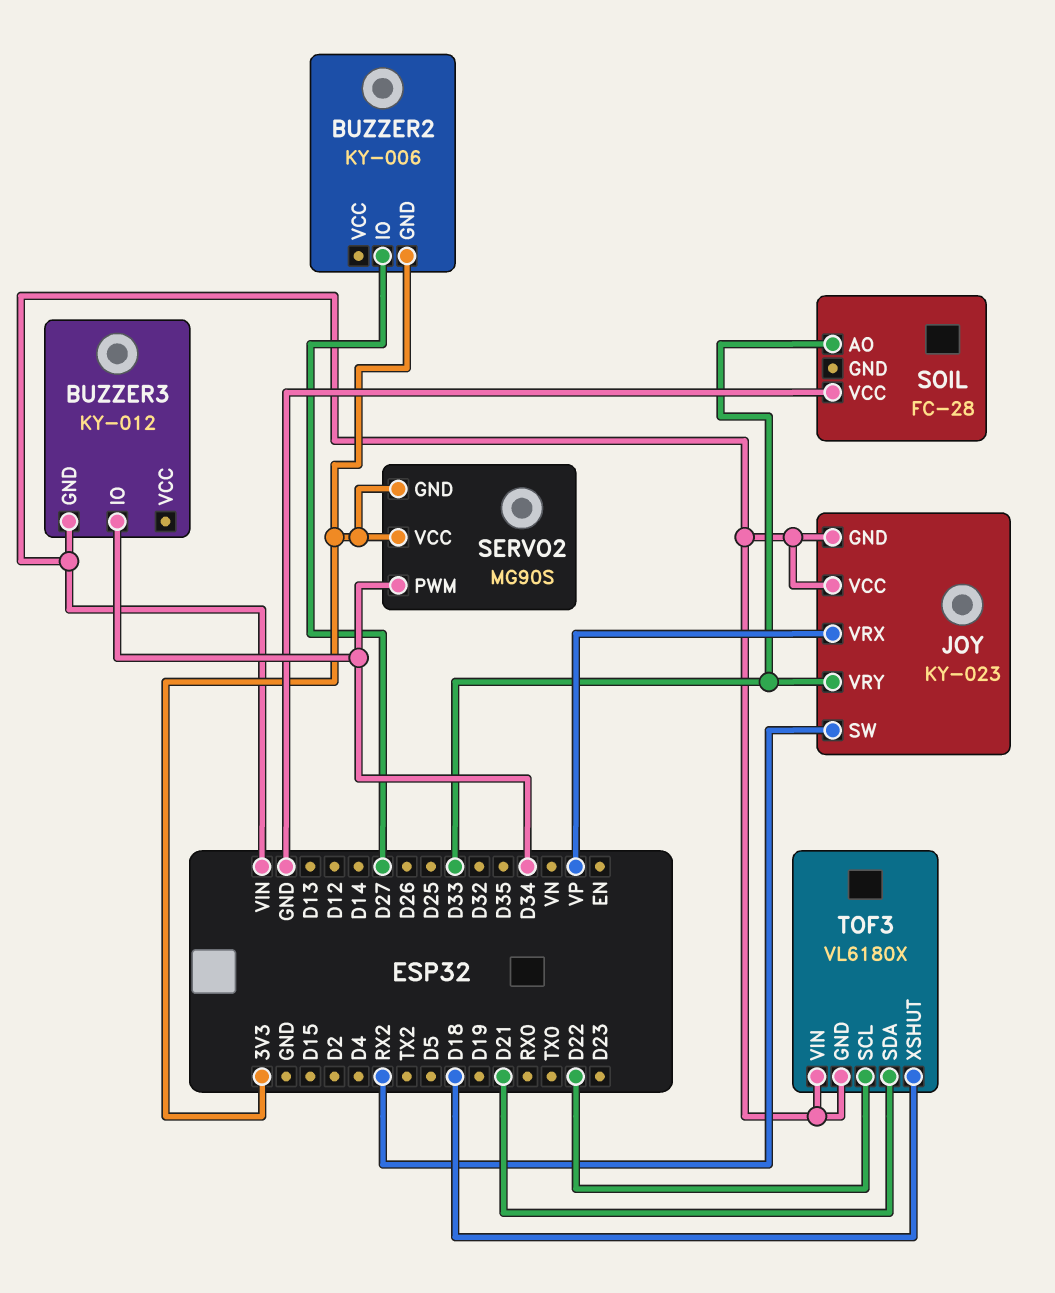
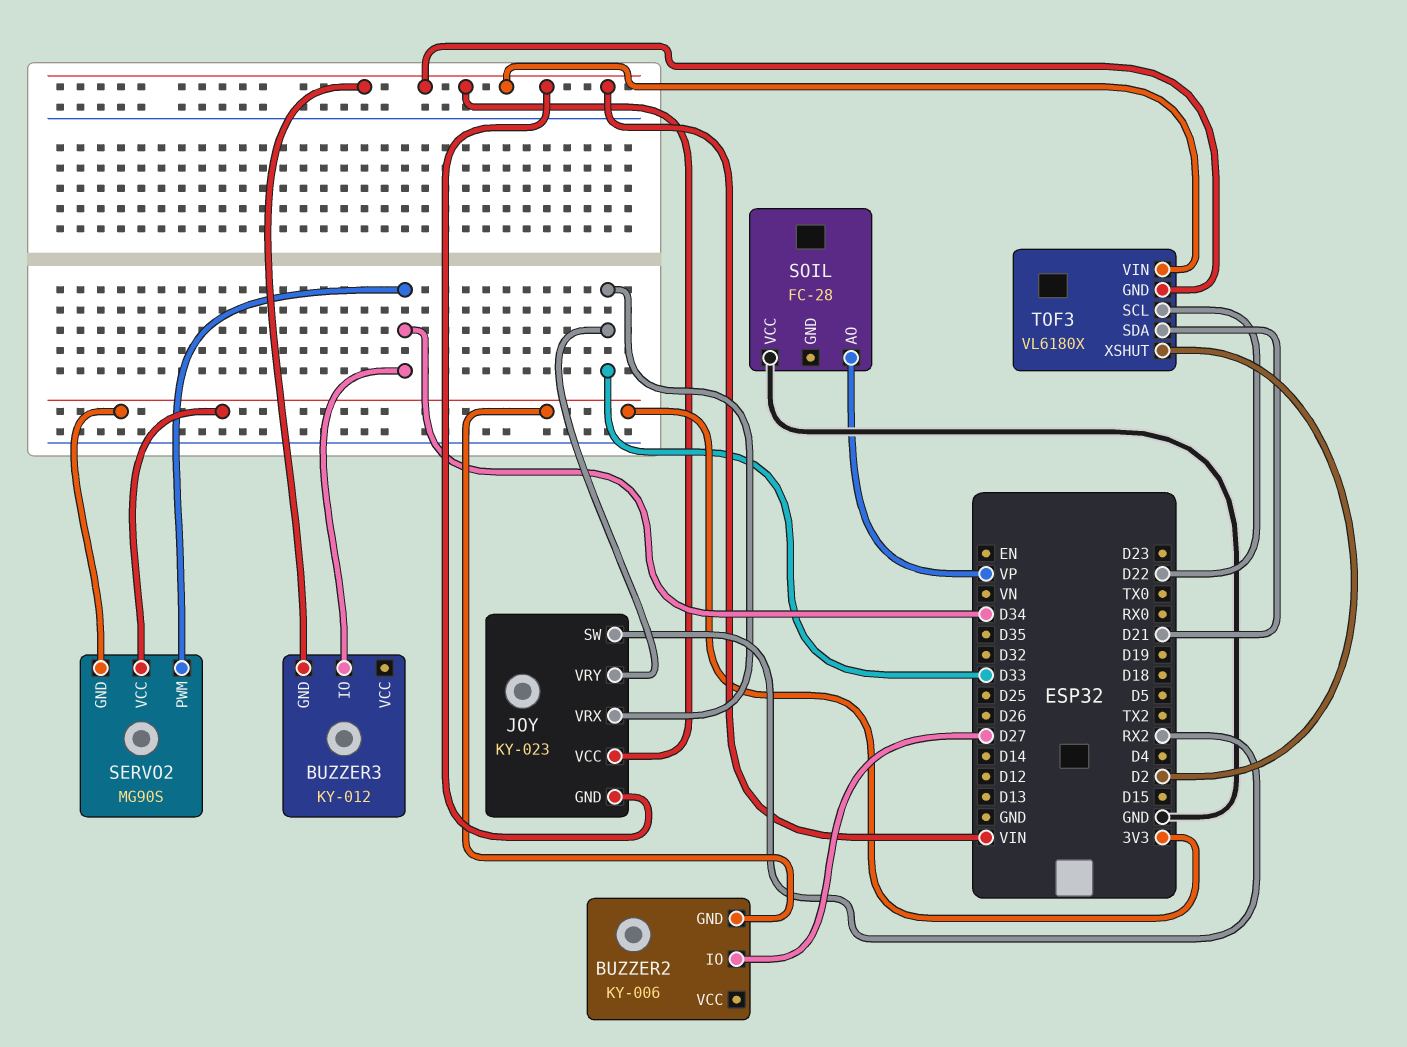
JOY pin VRX: VP -> D33
SOIL pin AO: D33 -> VP
TOF3 pin XSHUT: D18 -> D2

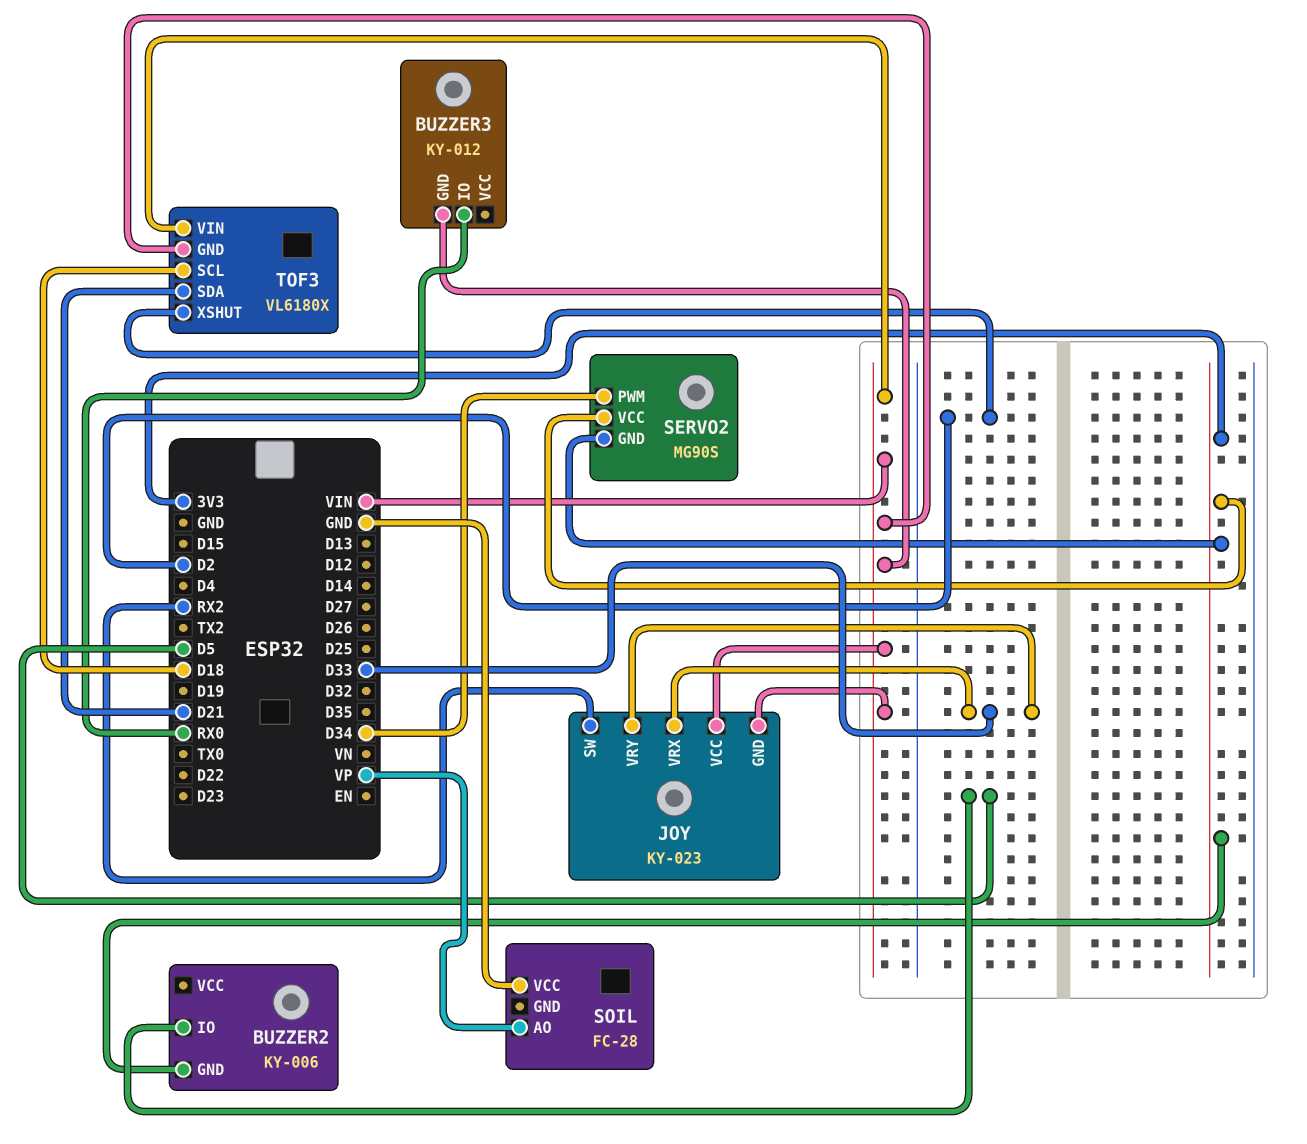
BUZZER2 pin IO: D27 -> D5
BUZZER3 pin IO: D34 -> RX0
TOF3 pin SCL: D22 -> D18

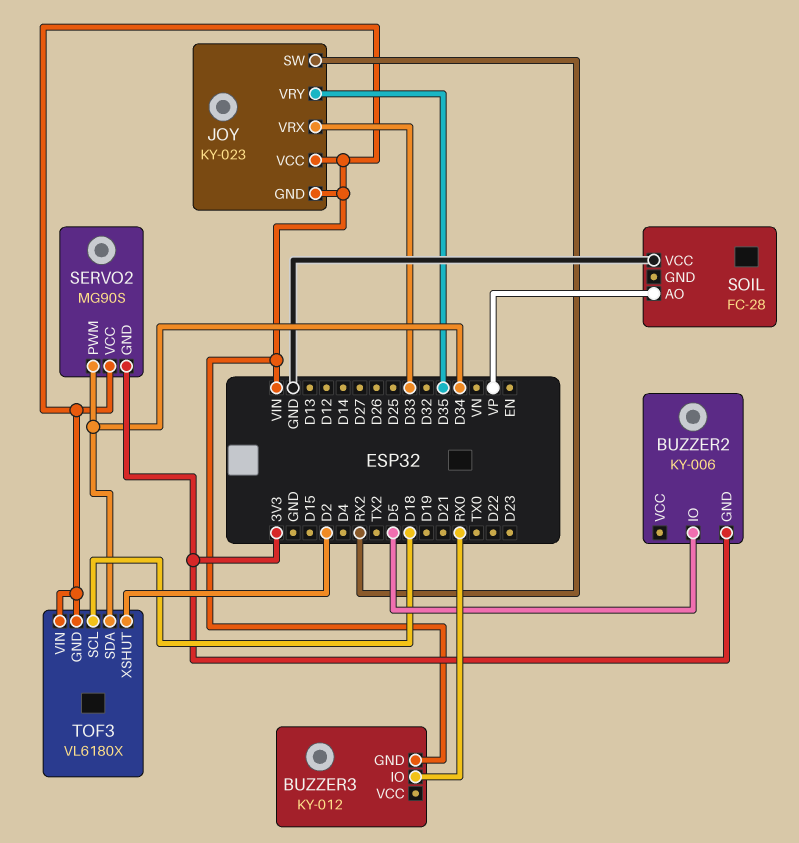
JOY pin VRY: D33 -> D35
SERVO2 pin VCC: 3V3 -> VIN
TOF3 pin SDA: D21 -> D34

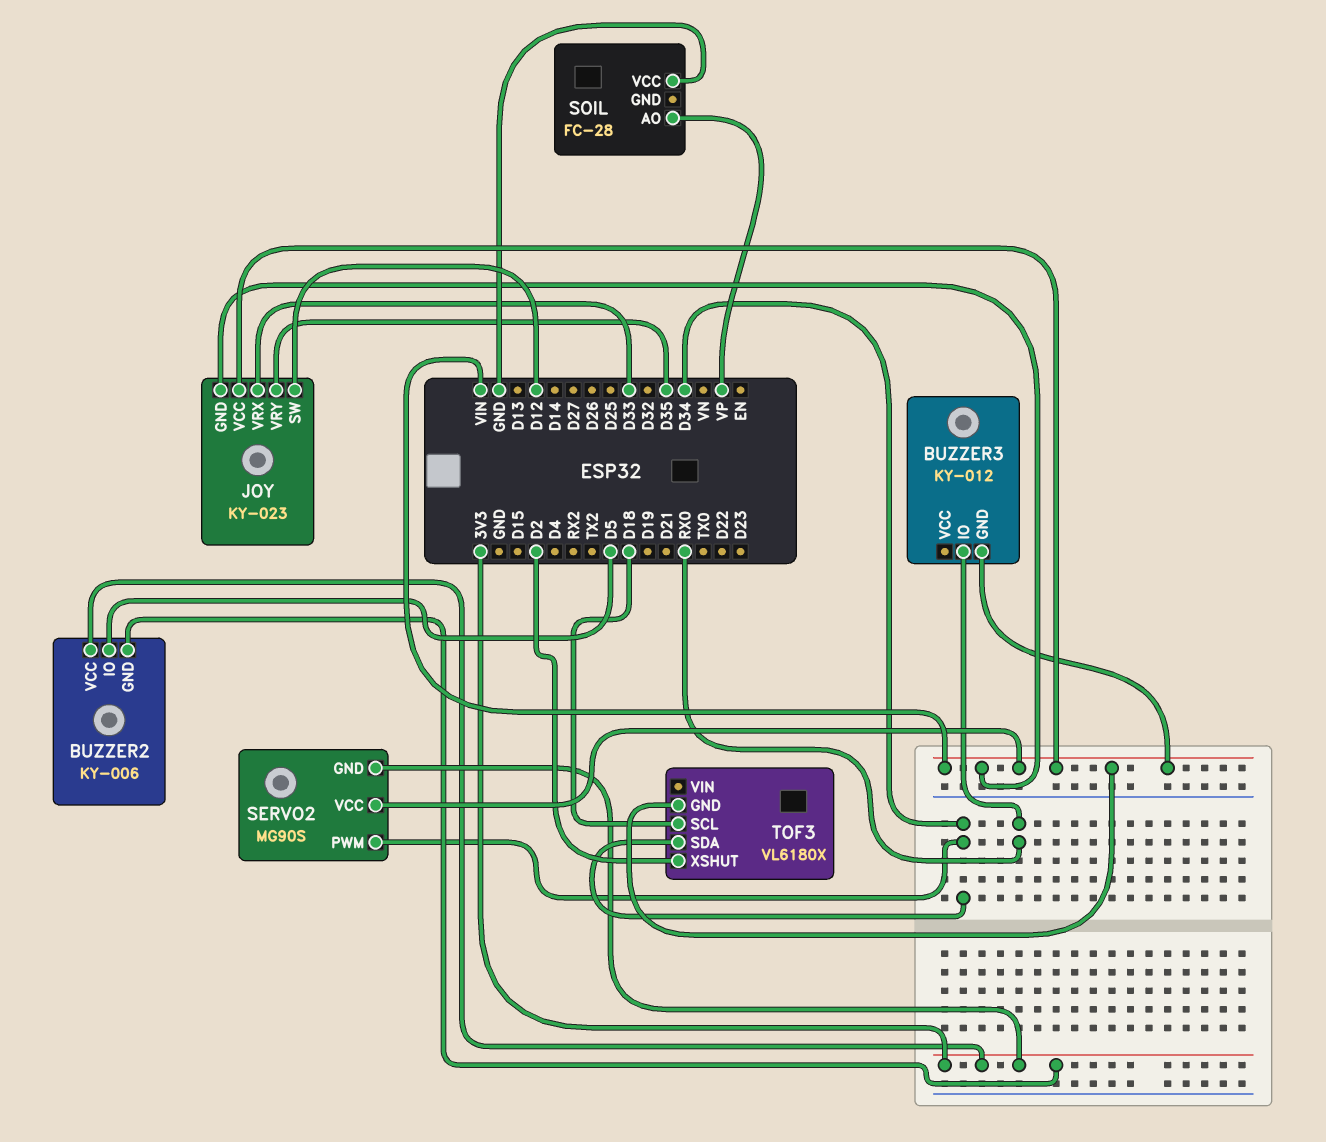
BUZZER2 pin VCC: none -> 3V3
JOY pin SW: RX2 -> D12
TOF3 pin VIN: VIN -> none

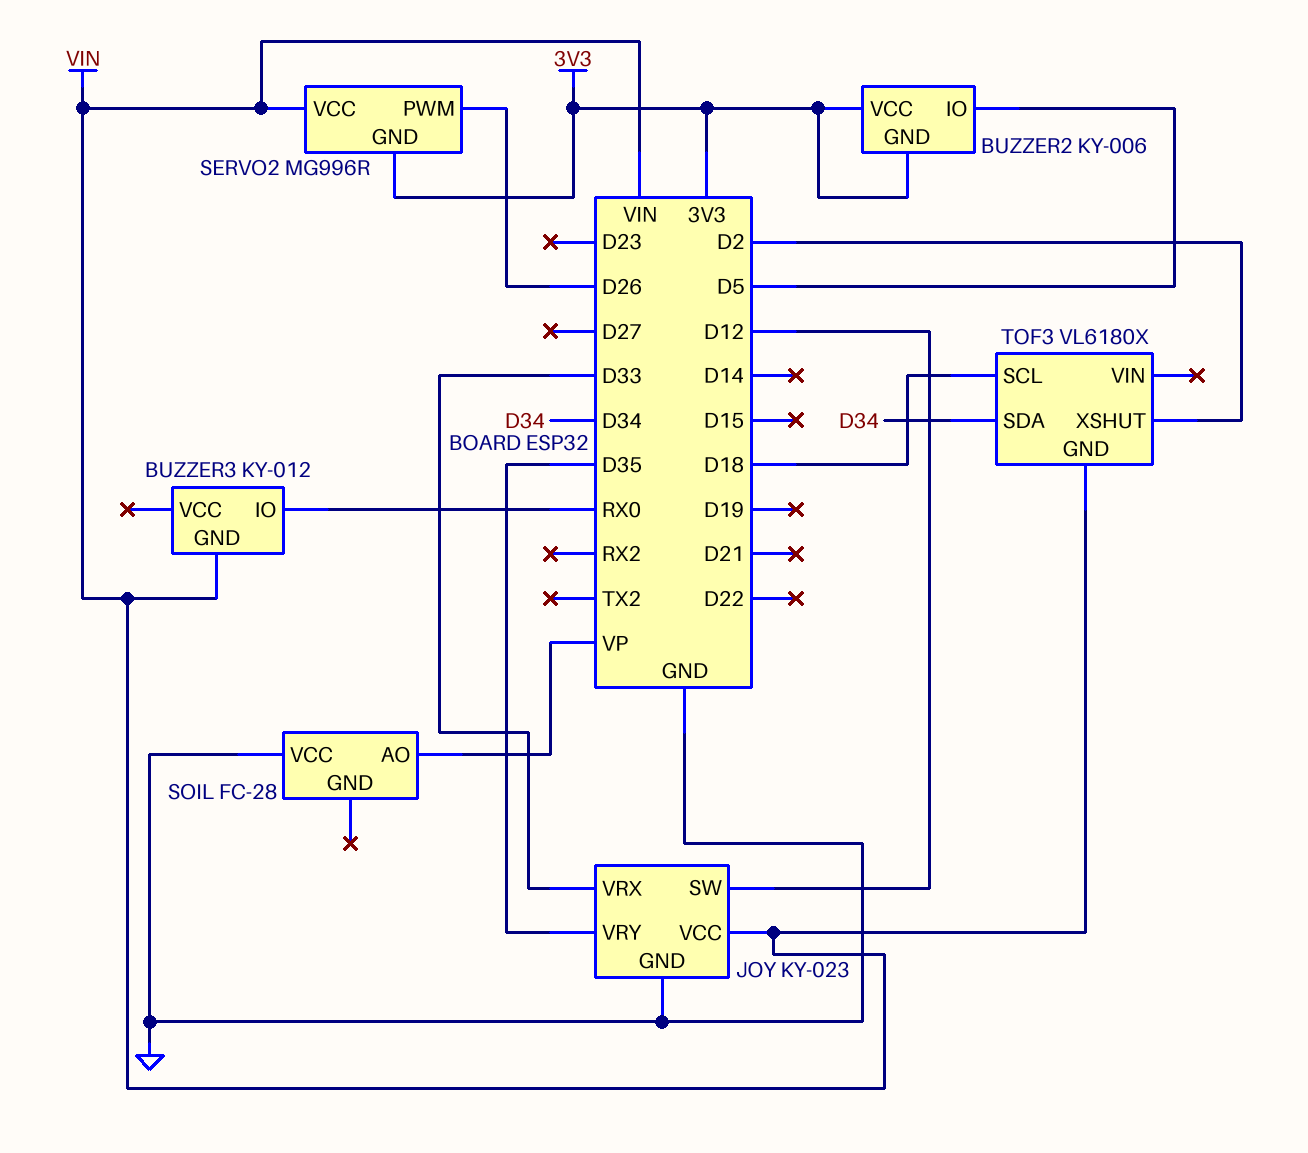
JOY pin GND: VIN -> GND
SERVO2: MG90S -> MG996R
SERVO2 pin PWM: D34 -> D26

